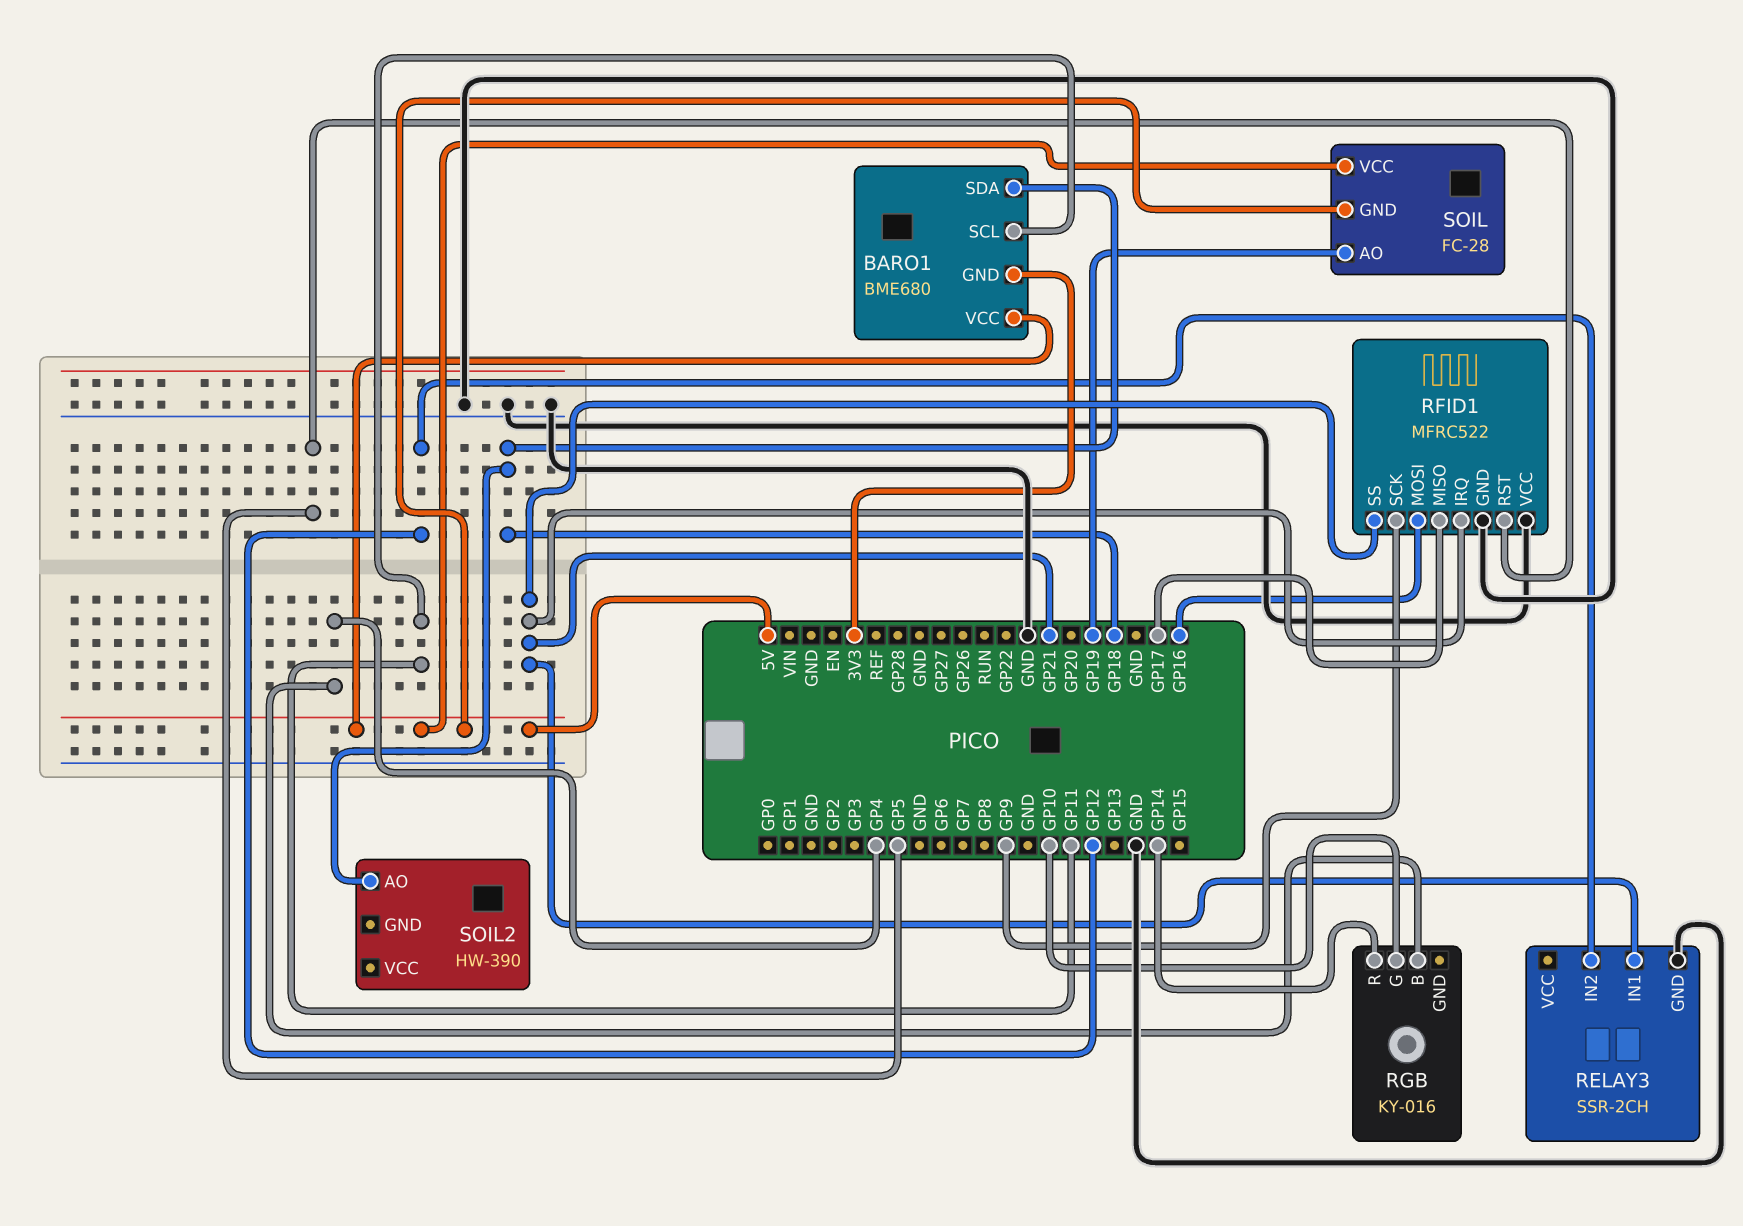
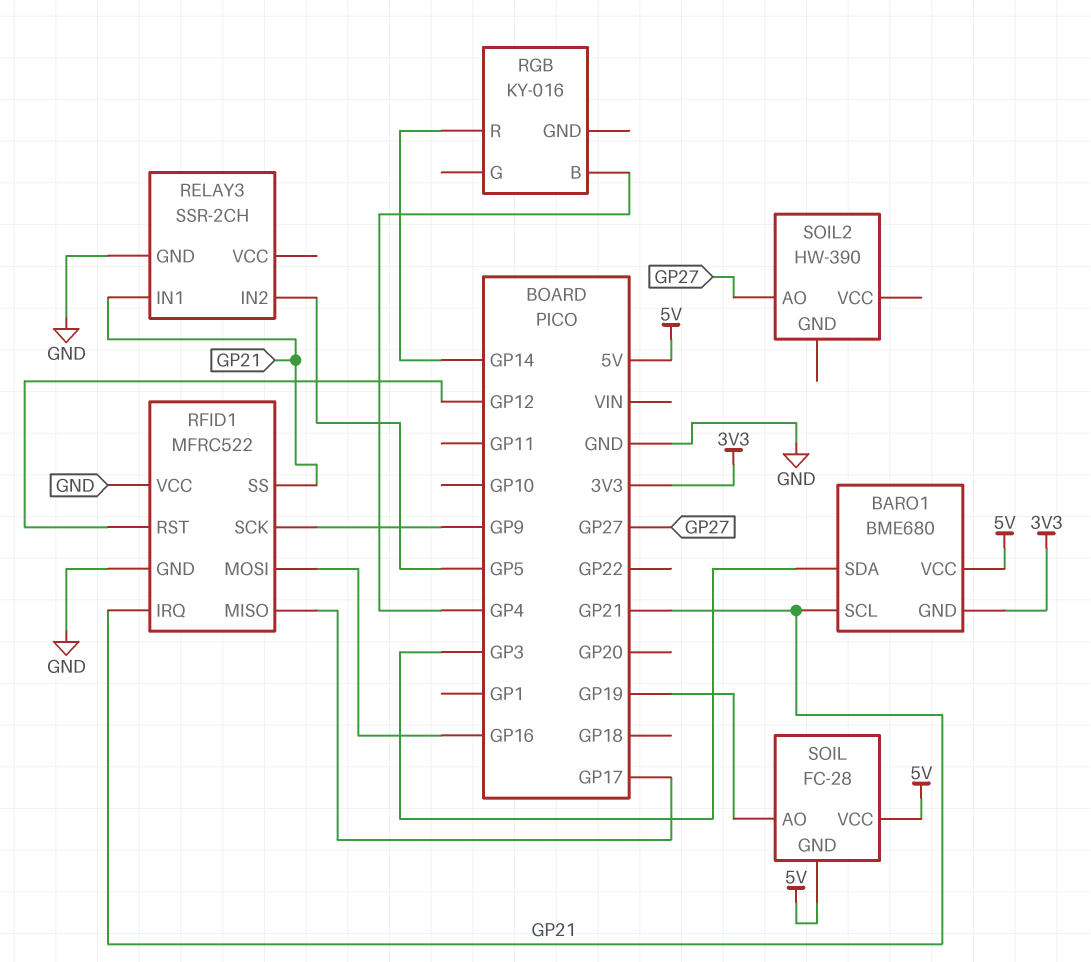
BARO1 pin SCL: GP11 -> GP21
BARO1 pin SDA: GP18 -> GP3
RELAY3 pin IN2: GP12 -> GP5
RFID1 pin RST: GP5 -> GP12
RGB pin G: GP10 -> none
SOIL2 pin AO: GP18 -> GP27

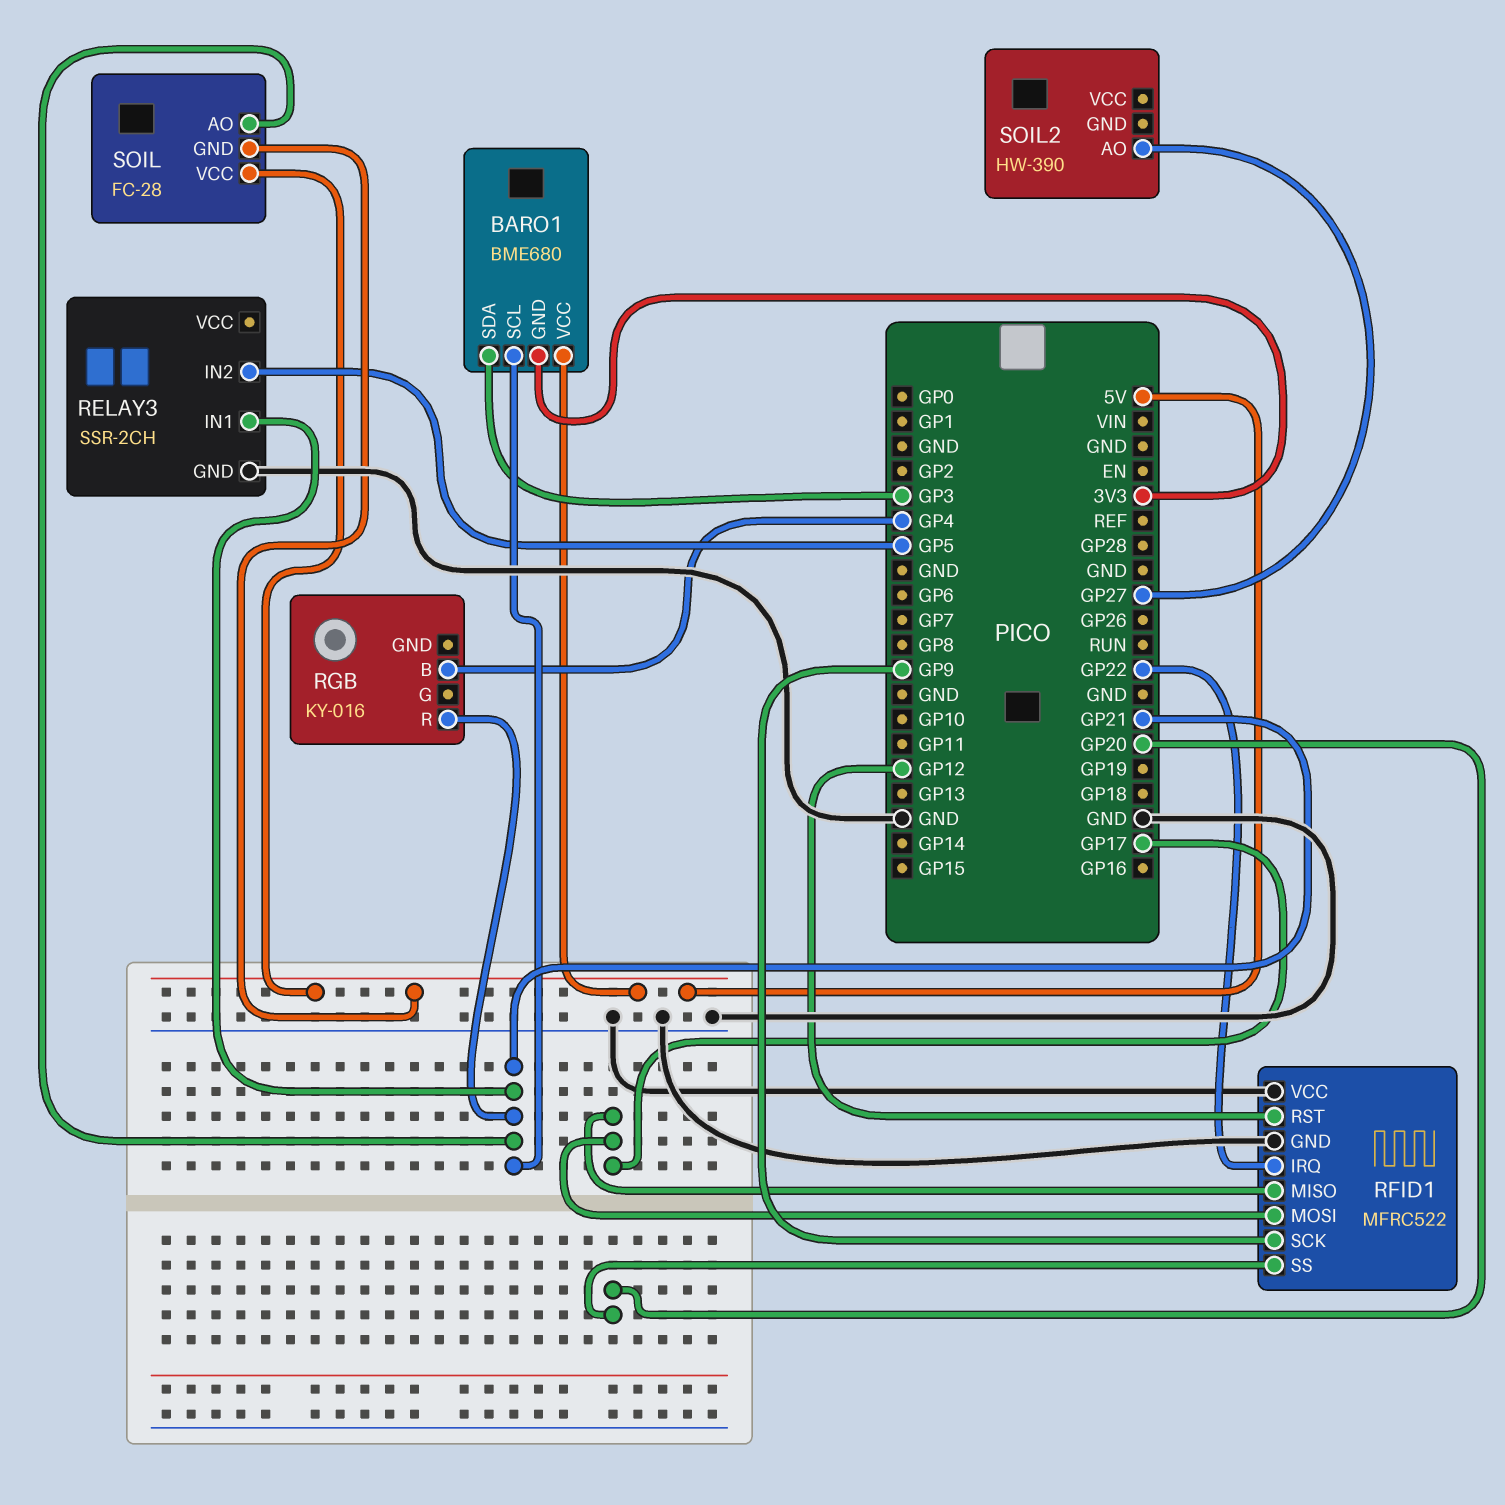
RFID1 pin IRQ: GP21 -> GP22
RFID1 pin MOSI: GP16 -> GP17
RFID1 pin SS: GP21 -> GP20
RGB pin R: GP14 -> GP21
SOIL pin AO: GP19 -> GP21

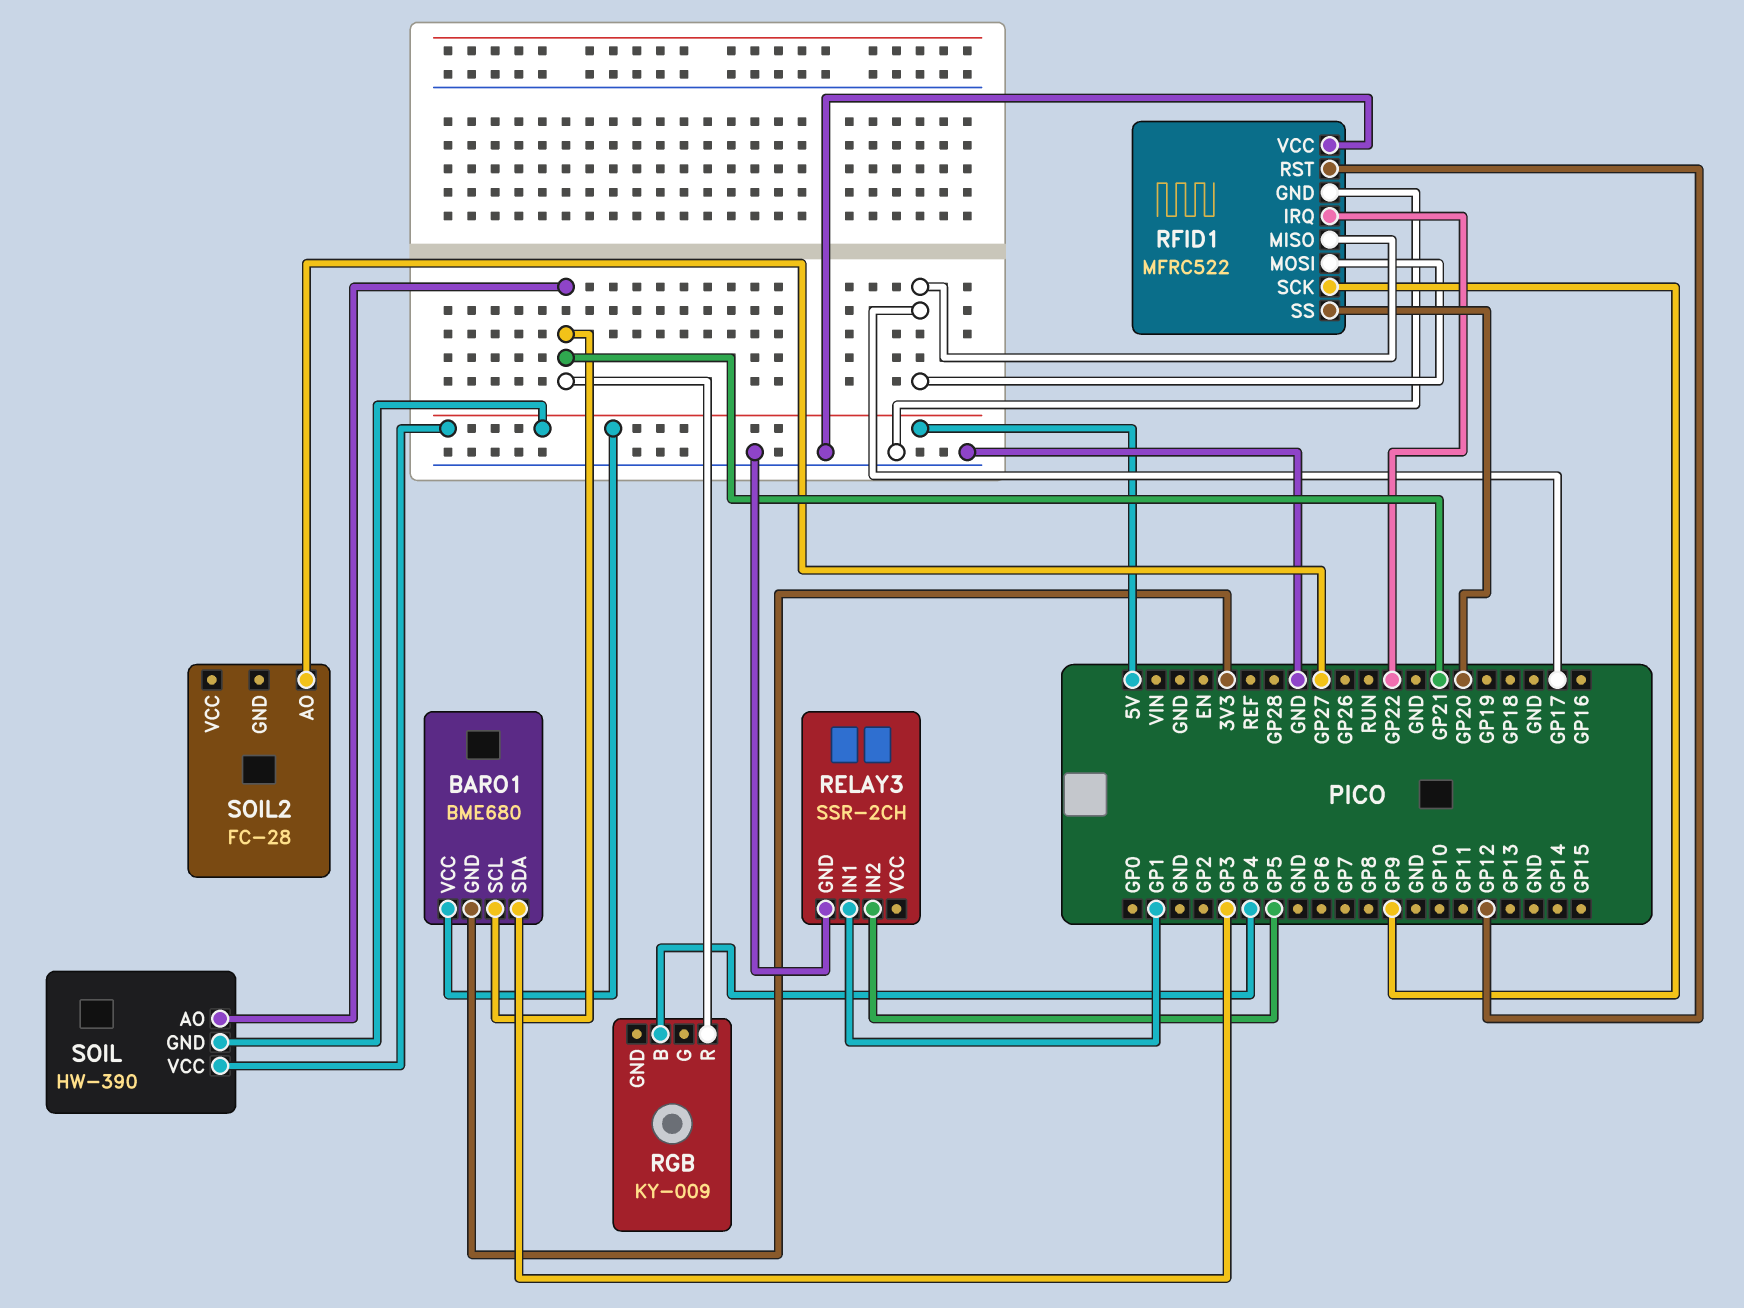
RELAY3 pin IN1: GP21 -> GP1
RGB: KY-016 -> KY-009
SOIL: FC-28 -> HW-390
SOIL2: HW-390 -> FC-28

